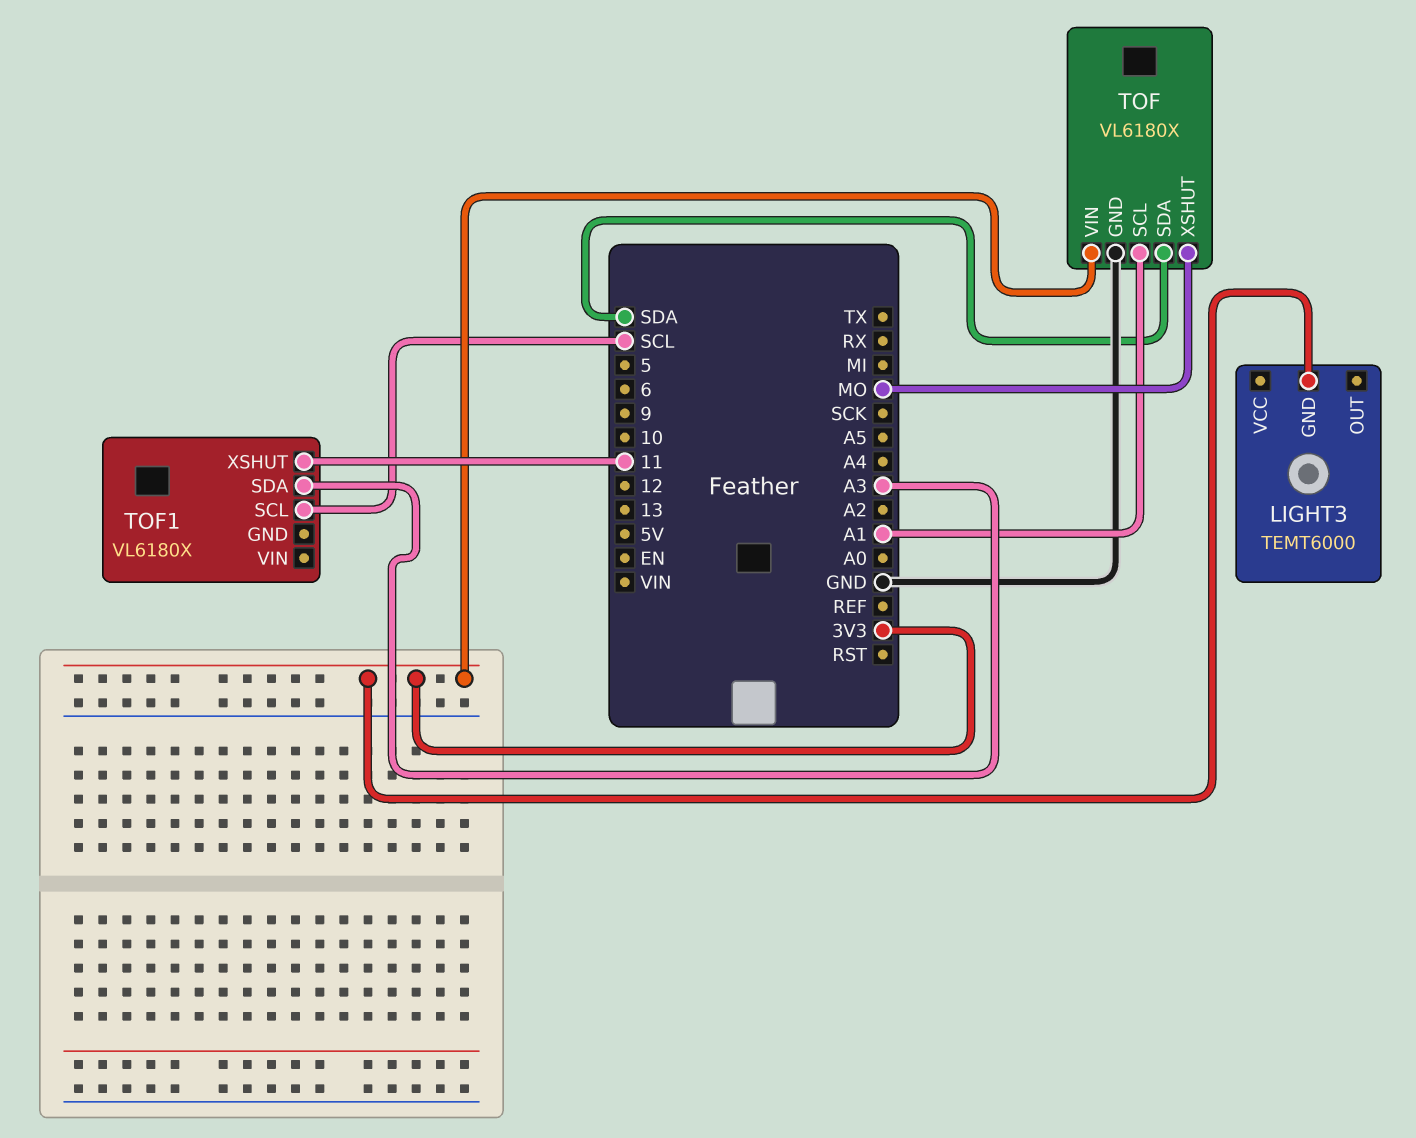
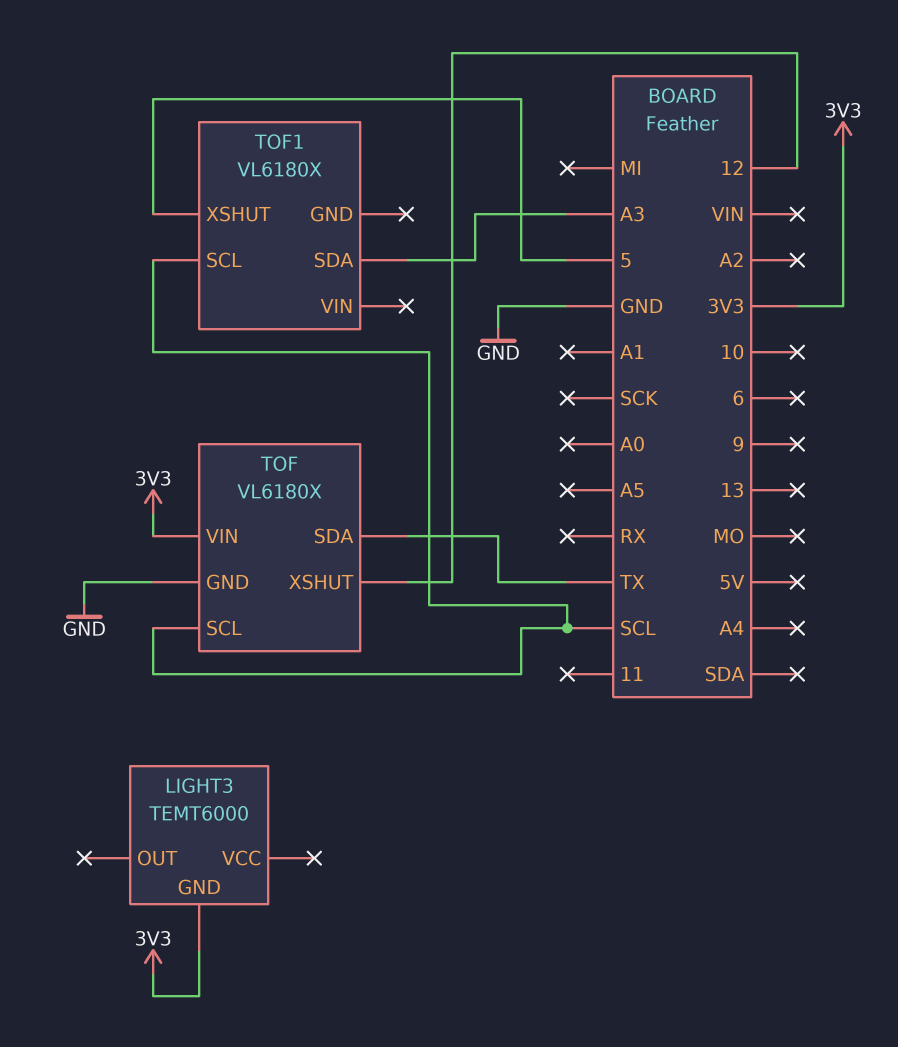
TOF pin SCL: A1 -> SCL
TOF pin SDA: SDA -> TX
TOF pin XSHUT: MO -> 12
TOF1 pin XSHUT: 11 -> 5

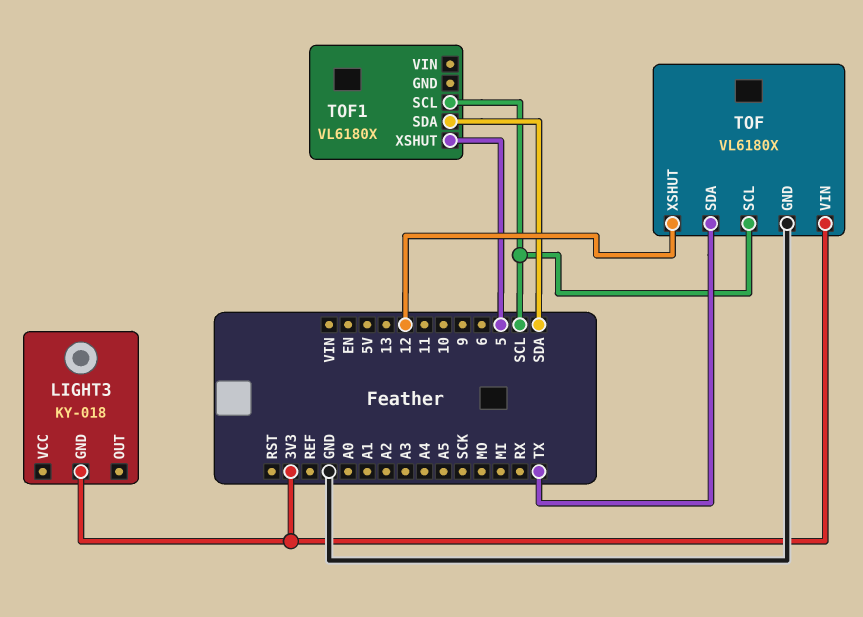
LIGHT3: TEMT6000 -> KY-018
TOF1 pin SDA: A3 -> SDA

